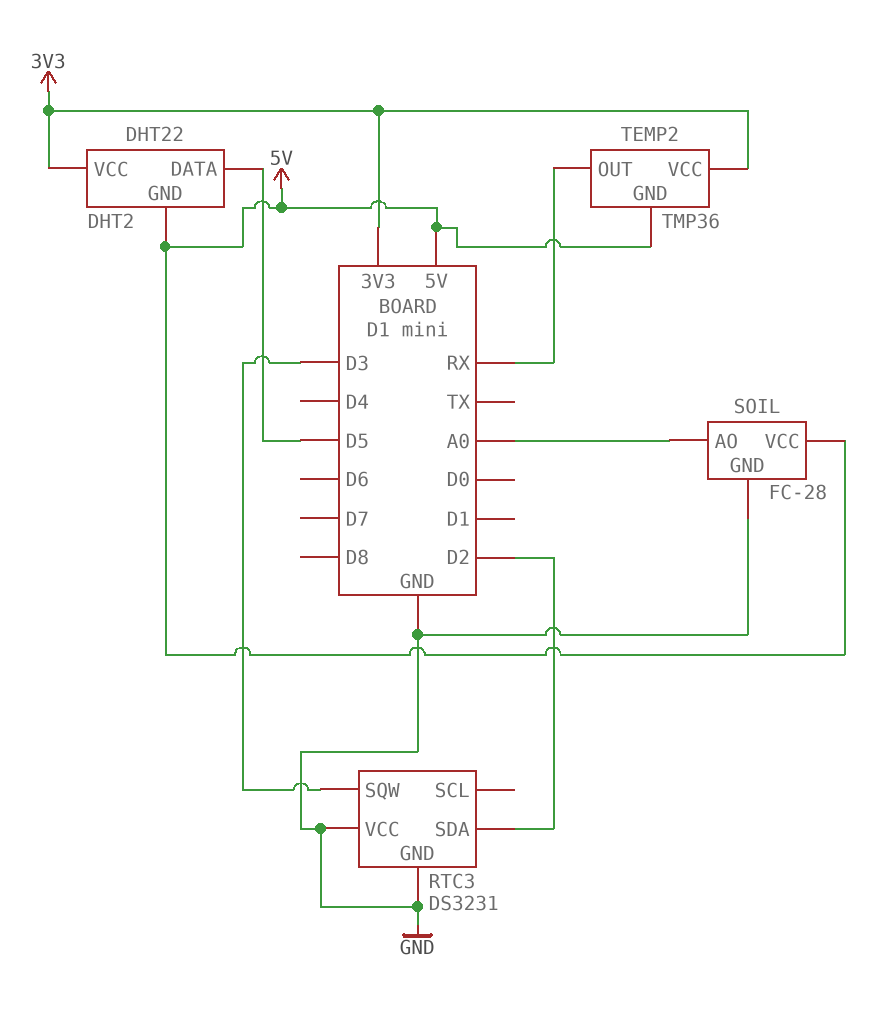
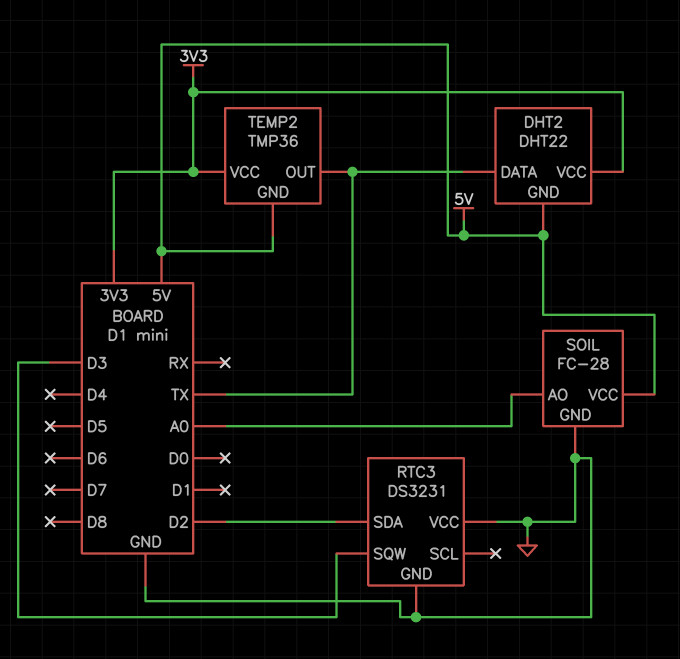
DHT2 pin DATA: D5 -> TX
TEMP2 pin OUT: RX -> TX

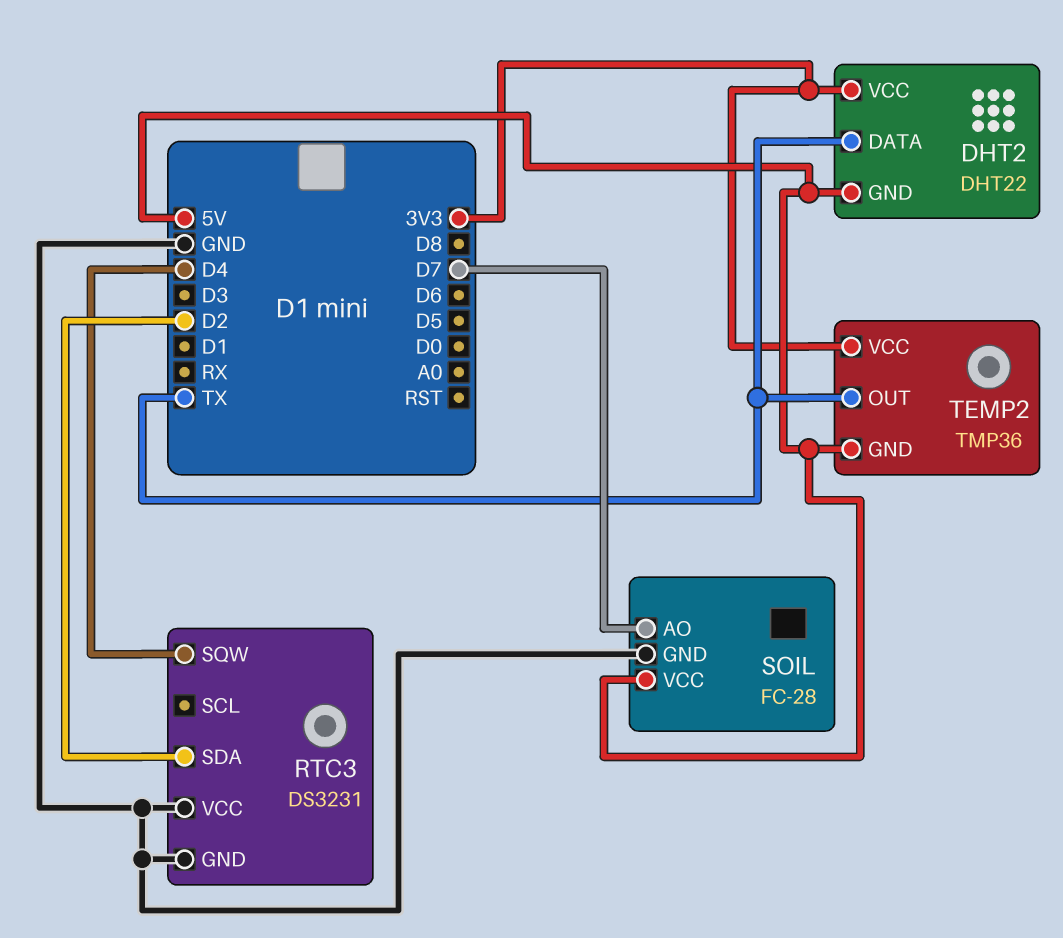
RTC3 pin SQW: D3 -> D4
SOIL pin AO: A0 -> D7

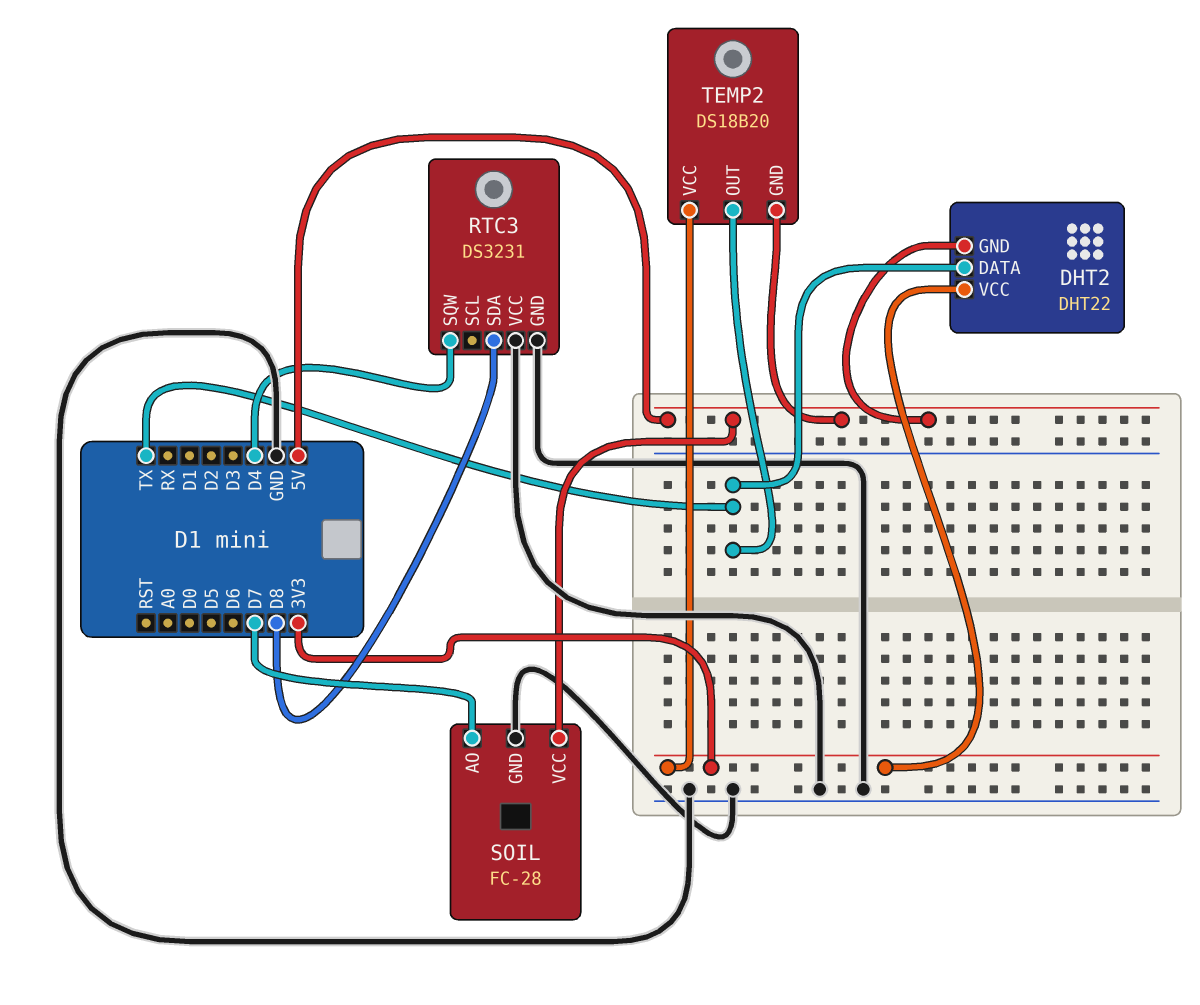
RTC3 pin SDA: D2 -> D8
TEMP2: TMP36 -> DS18B20

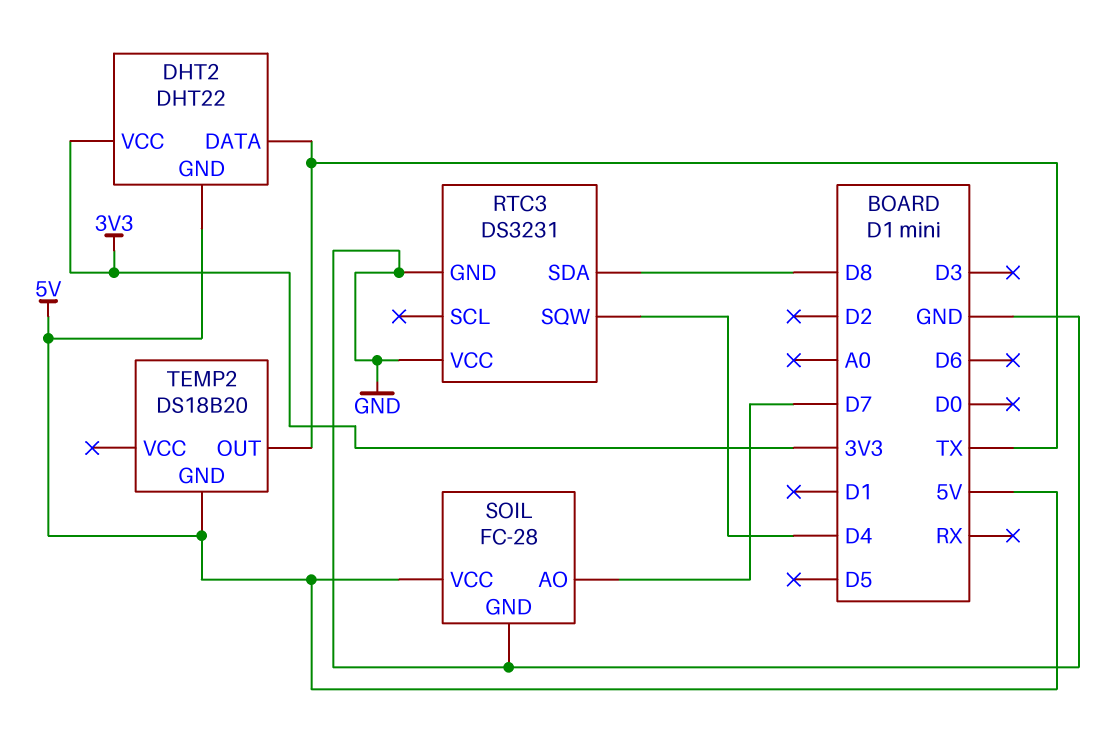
TEMP2 pin VCC: 3V3 -> none

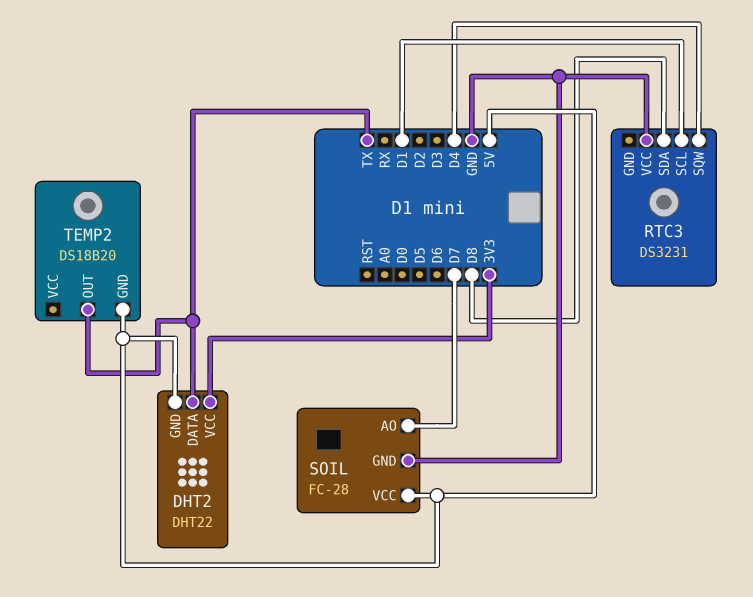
RTC3 pin GND: GND -> none
RTC3 pin SCL: none -> D1

